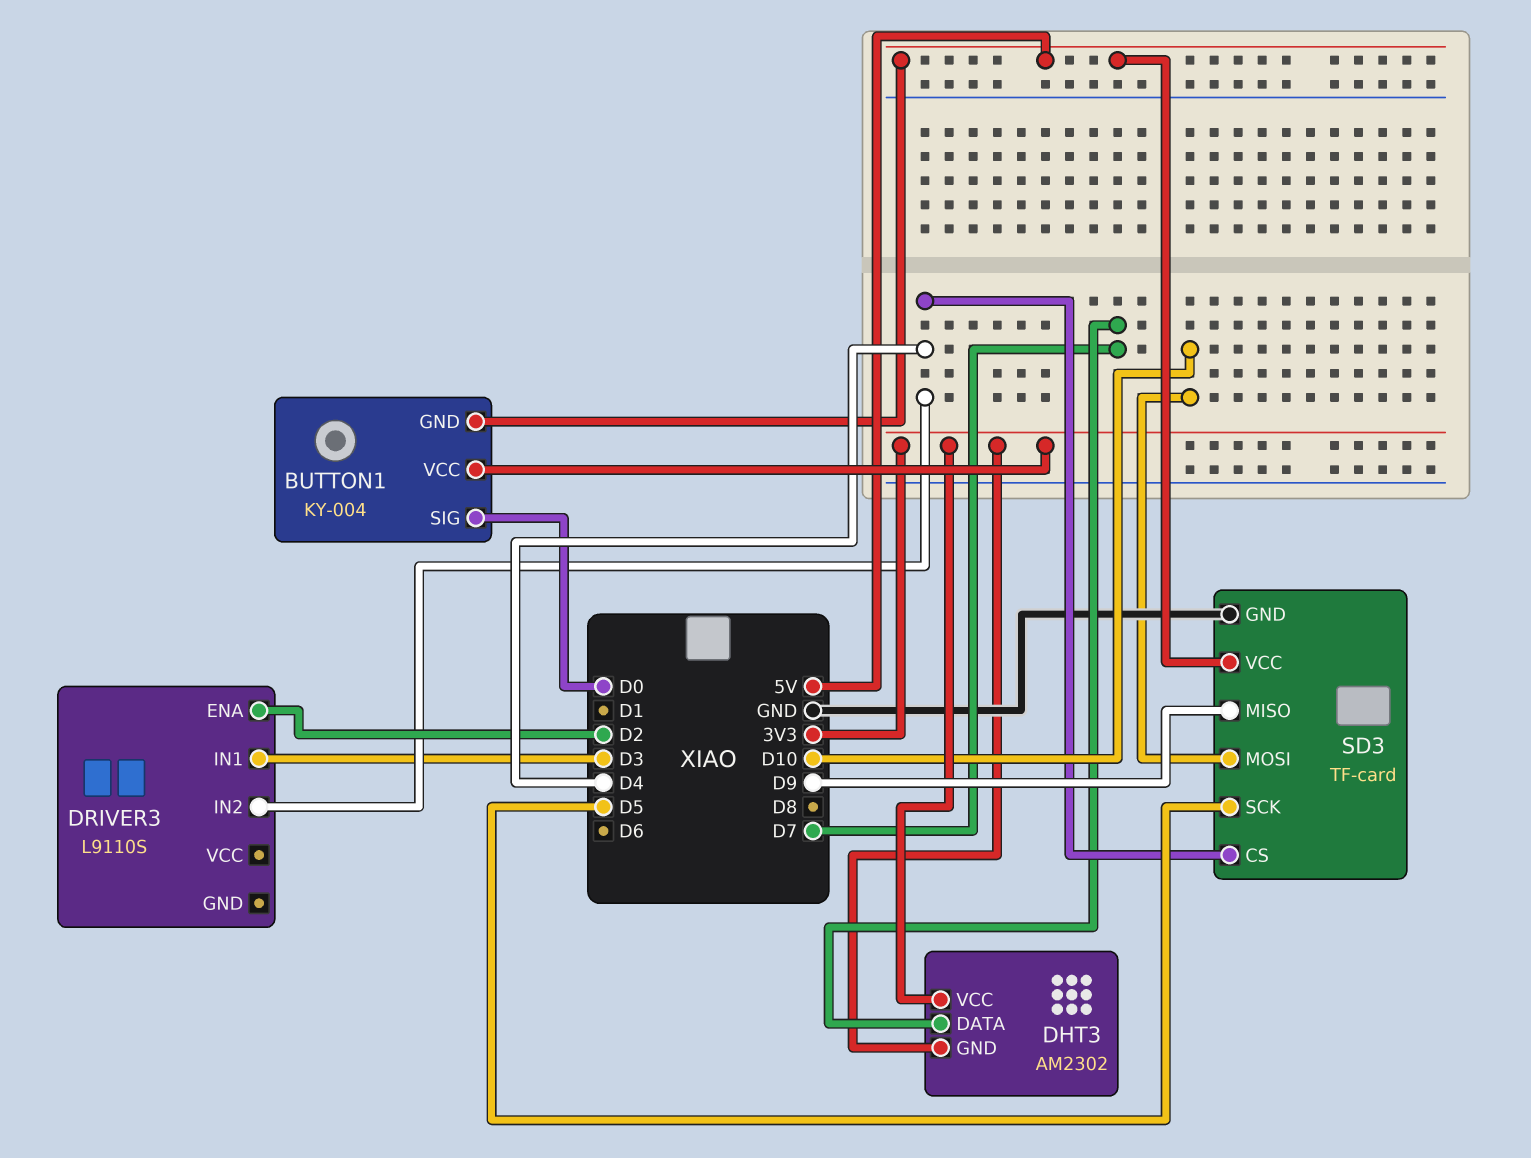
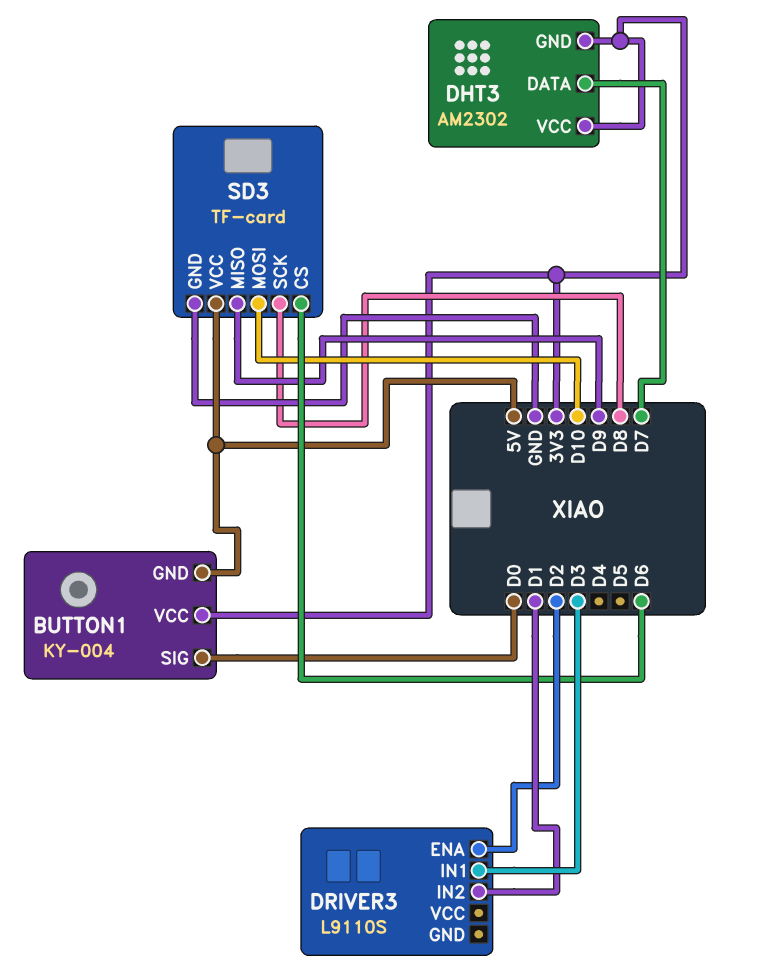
DRIVER3 pin IN2: D4 -> D1
SD3 pin CS: D4 -> D6
SD3 pin SCK: D5 -> D8

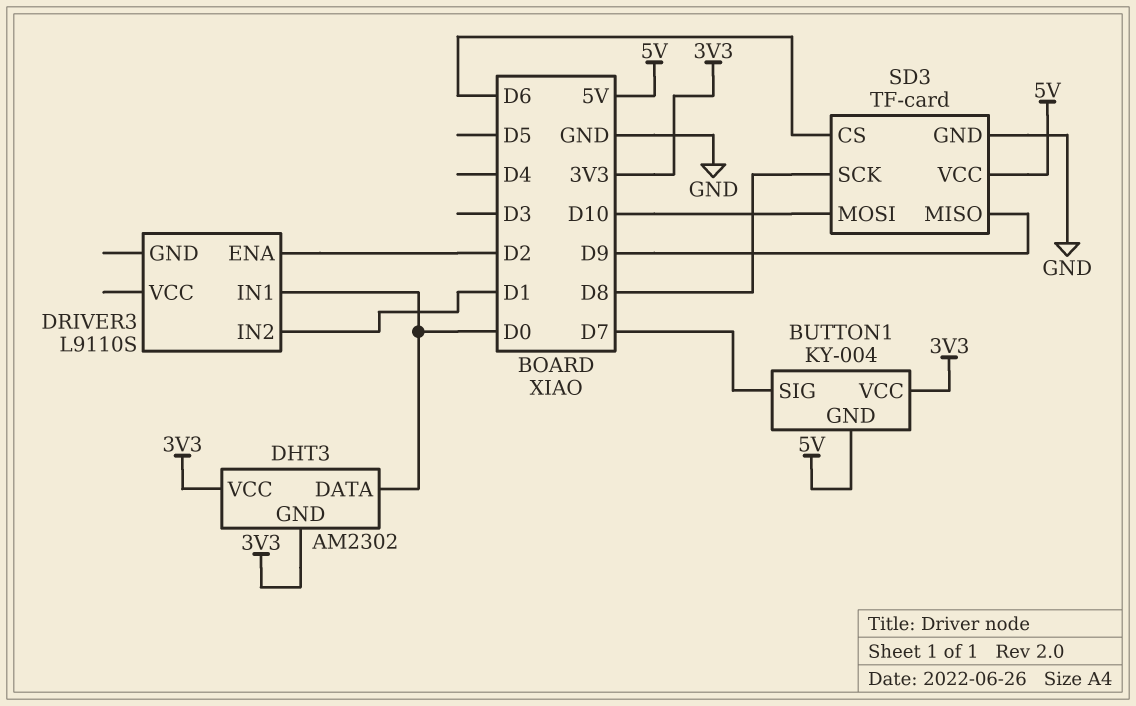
BUTTON1 pin SIG: D0 -> D7
DHT3 pin DATA: D7 -> D0
DRIVER3 pin IN1: D3 -> D0

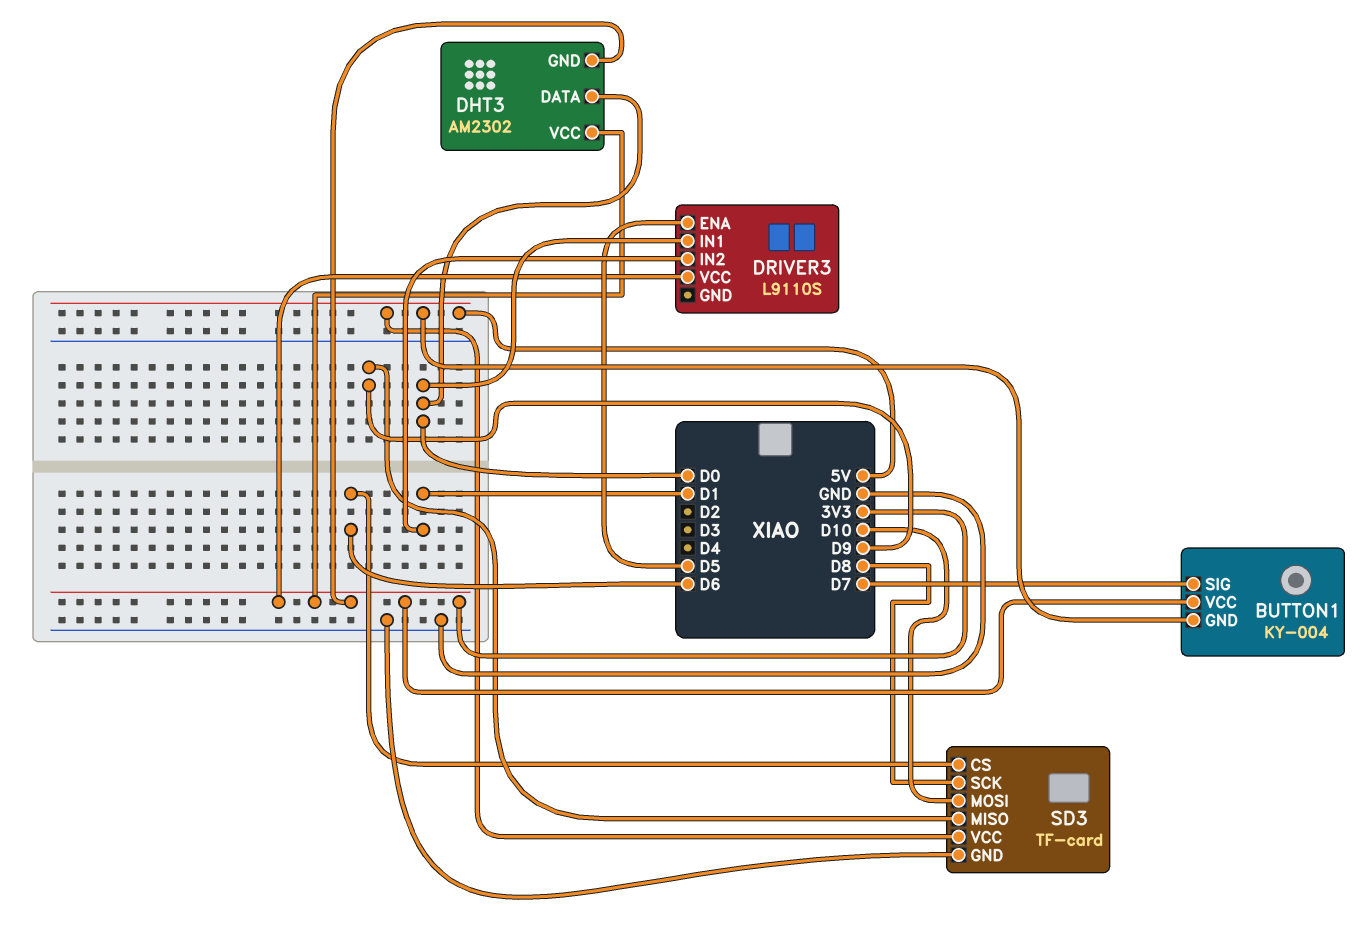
DRIVER3 pin ENA: D2 -> D5
DRIVER3 pin VCC: none -> 3V3

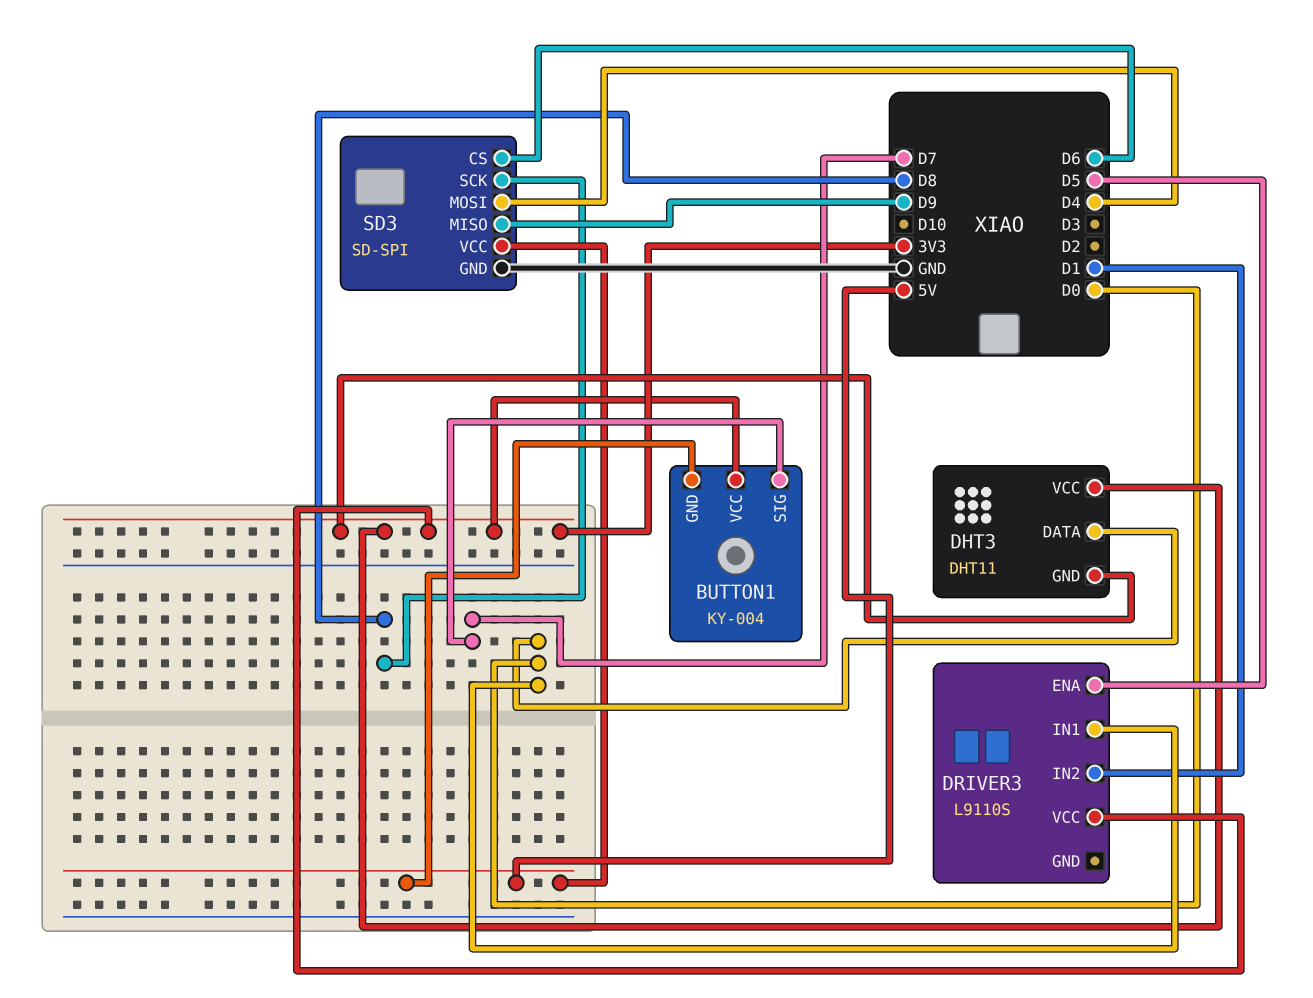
DHT3: AM2302 -> DHT11
SD3: TF-card -> SD-SPI
SD3 pin MOSI: D10 -> D4

